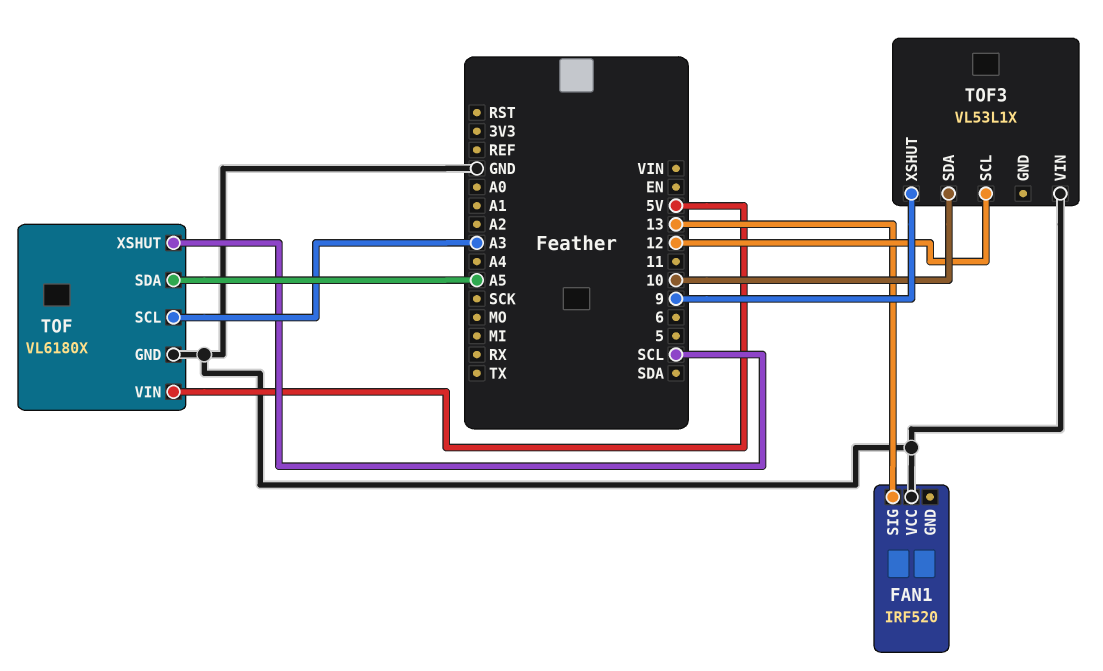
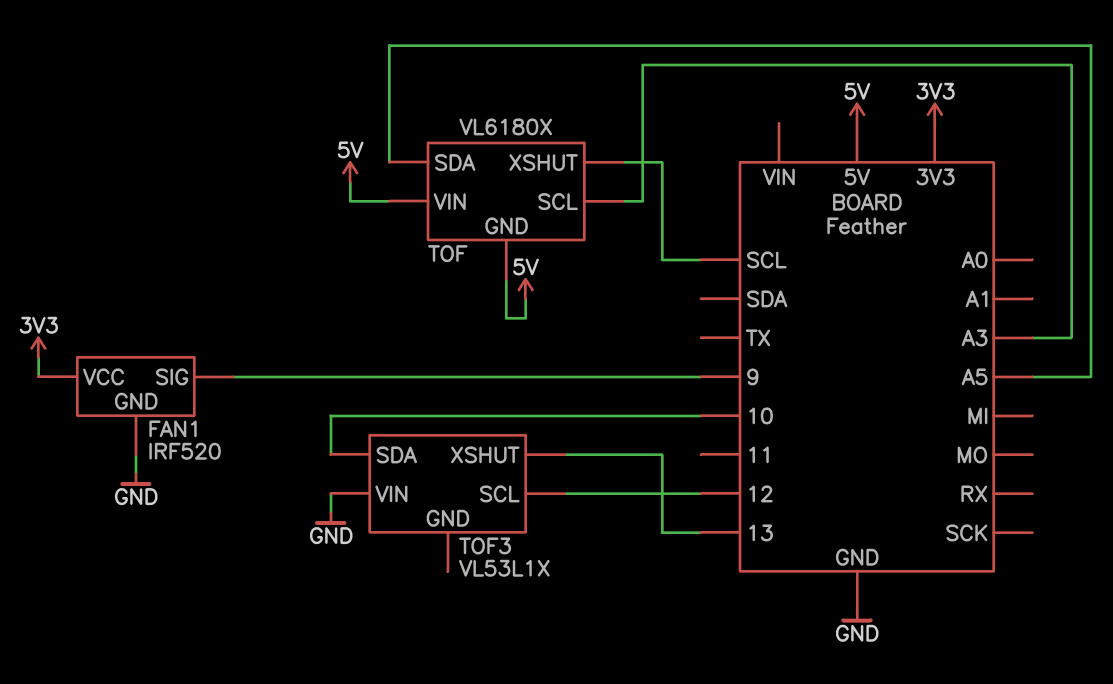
FAN1 pin GND: none -> GND
FAN1 pin SIG: 13 -> 9
FAN1 pin VCC: GND -> 3V3
TOF pin GND: GND -> 5V
TOF3 pin XSHUT: 9 -> 13

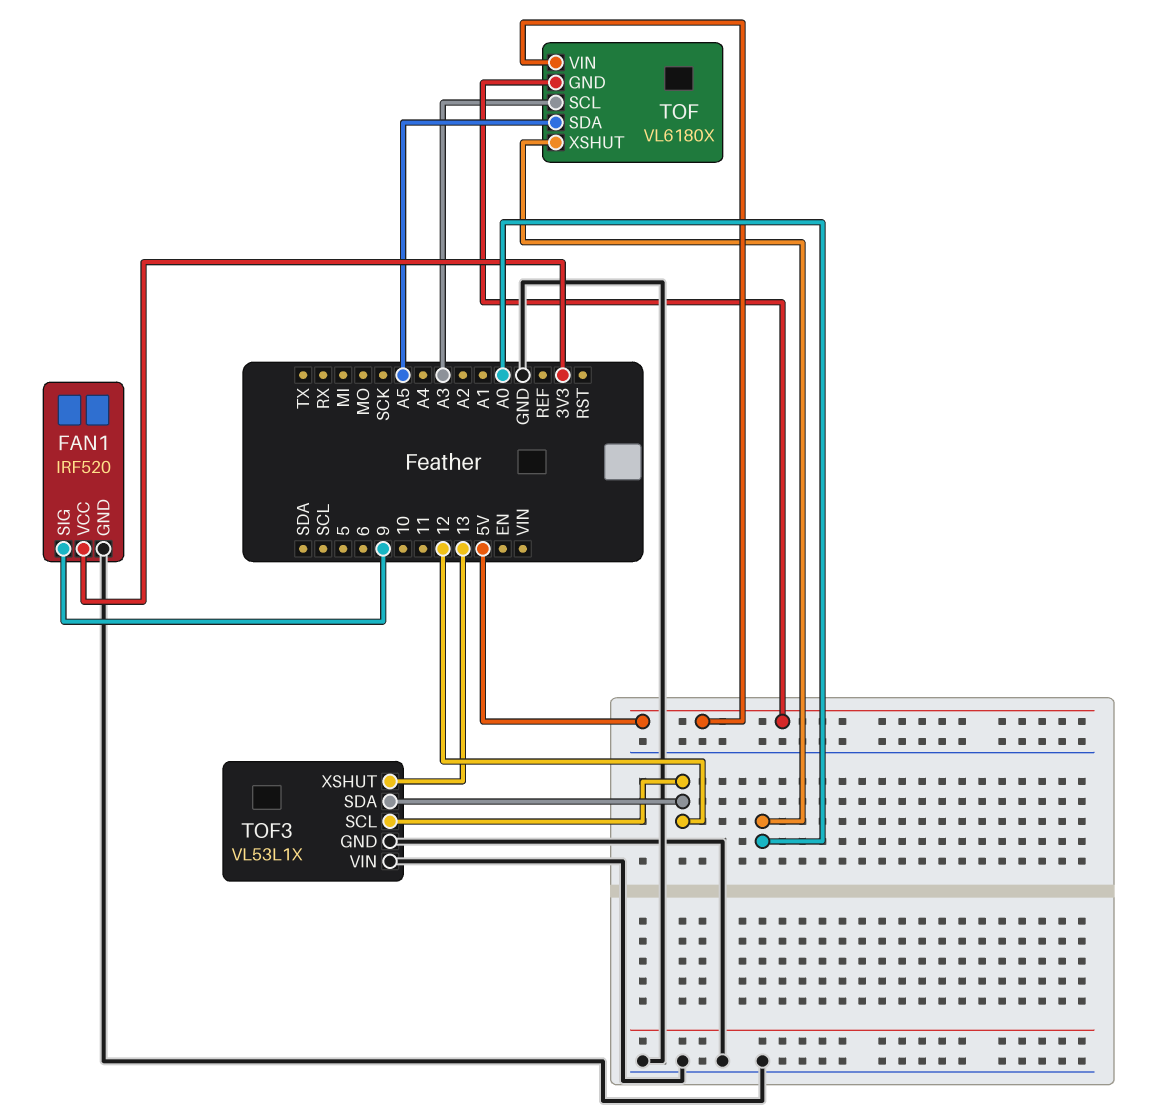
TOF pin XSHUT: SCL -> A0
TOF3 pin GND: none -> GND
TOF3 pin SDA: 10 -> 12

